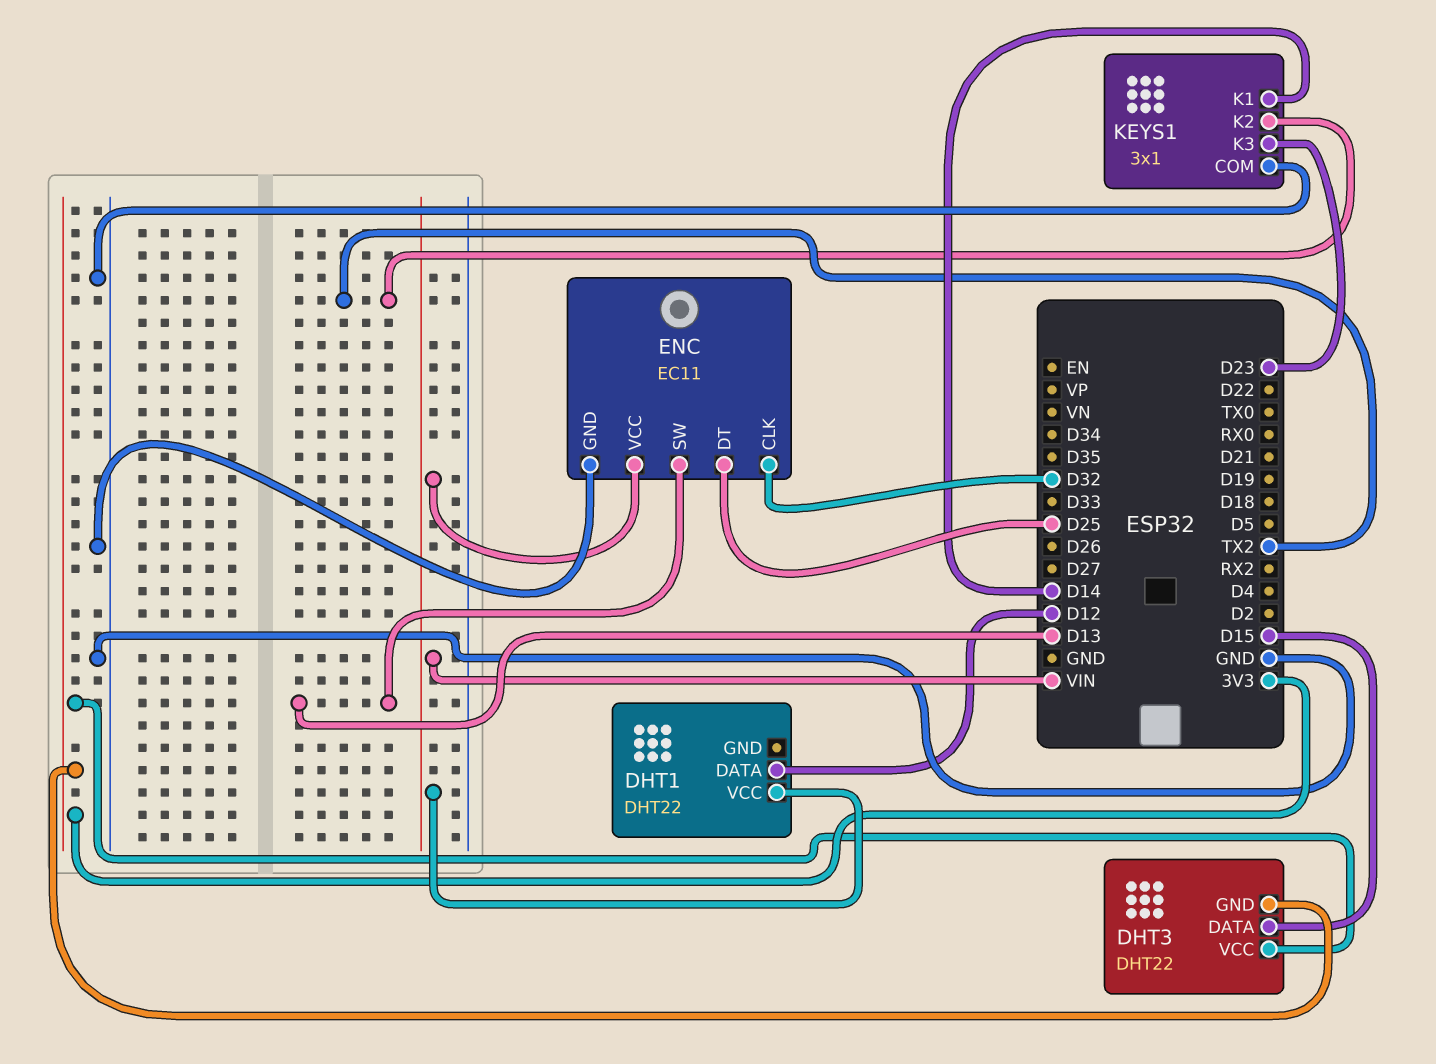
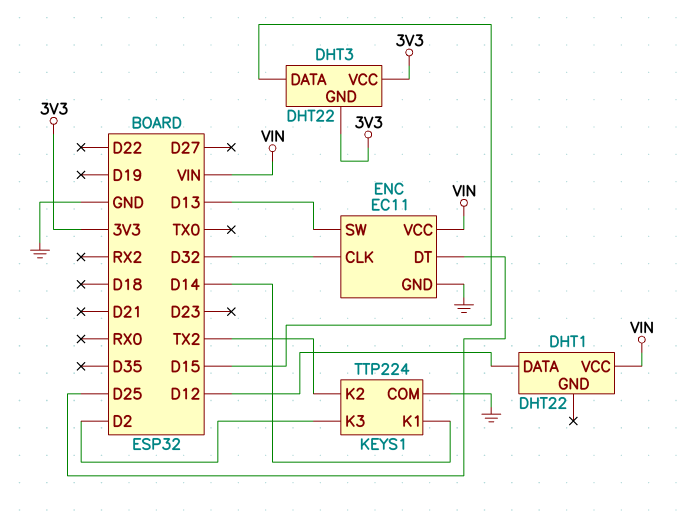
KEYS1: 3x1 -> TTP224
KEYS1 pin K3: D23 -> D2

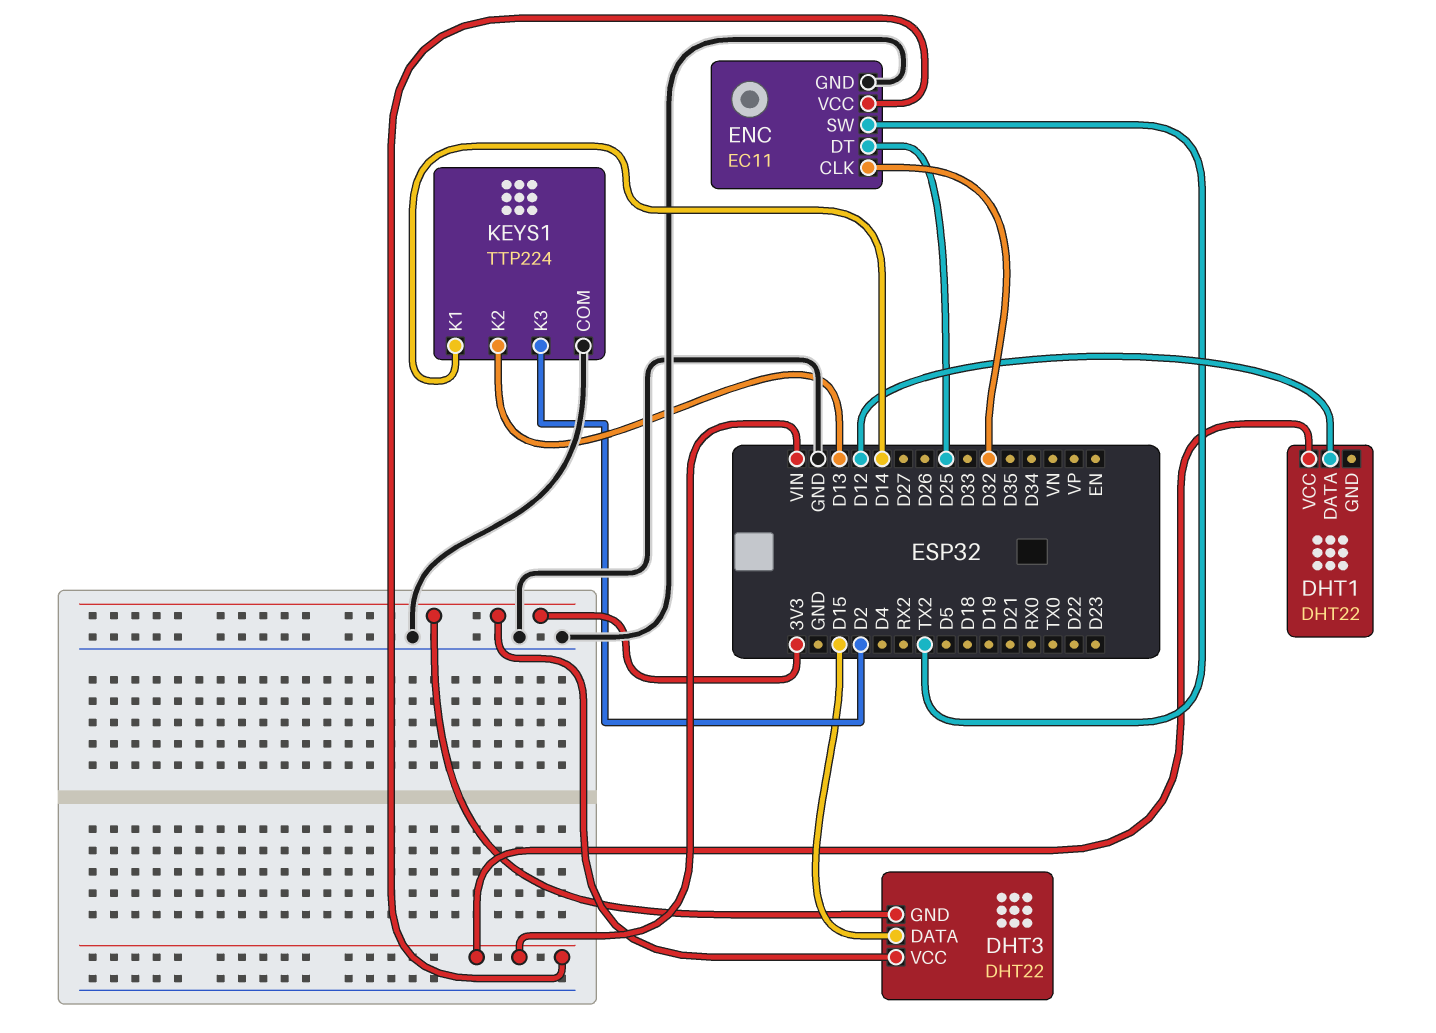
ENC pin SW: D13 -> TX2
KEYS1 pin K2: TX2 -> D13

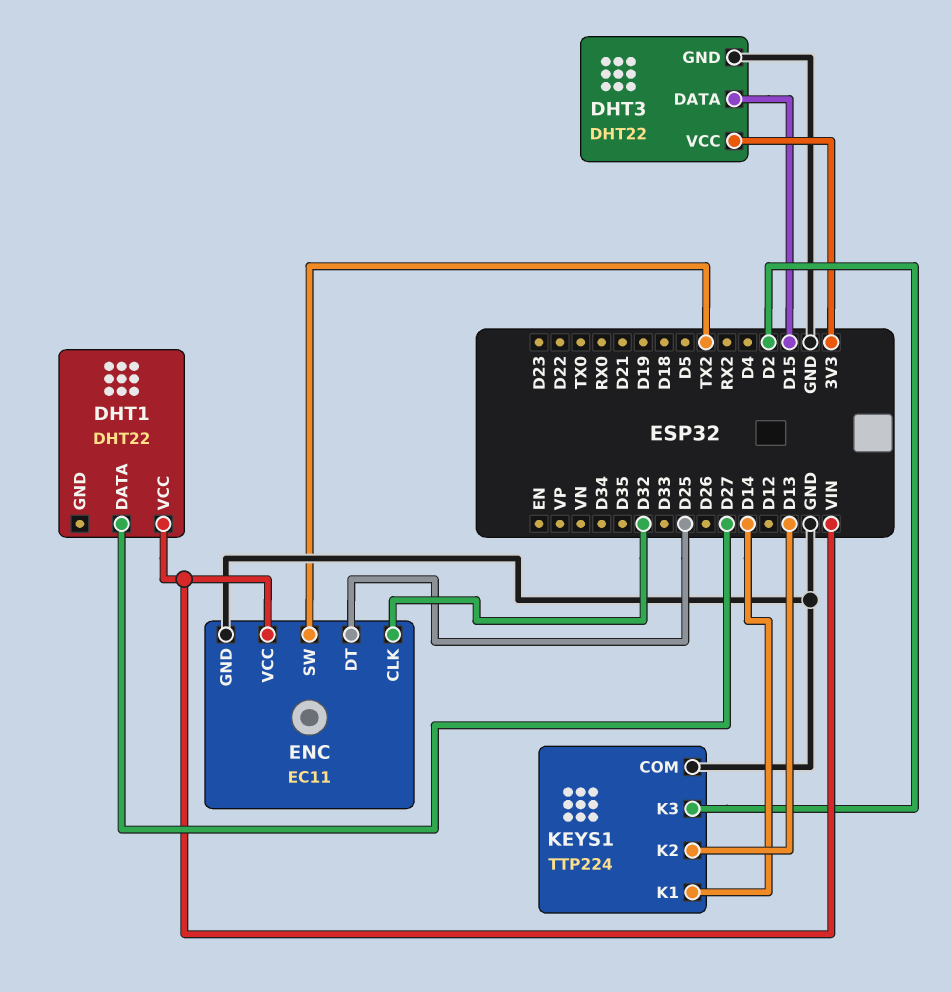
DHT1 pin DATA: D12 -> D27
DHT3 pin GND: 3V3 -> GND

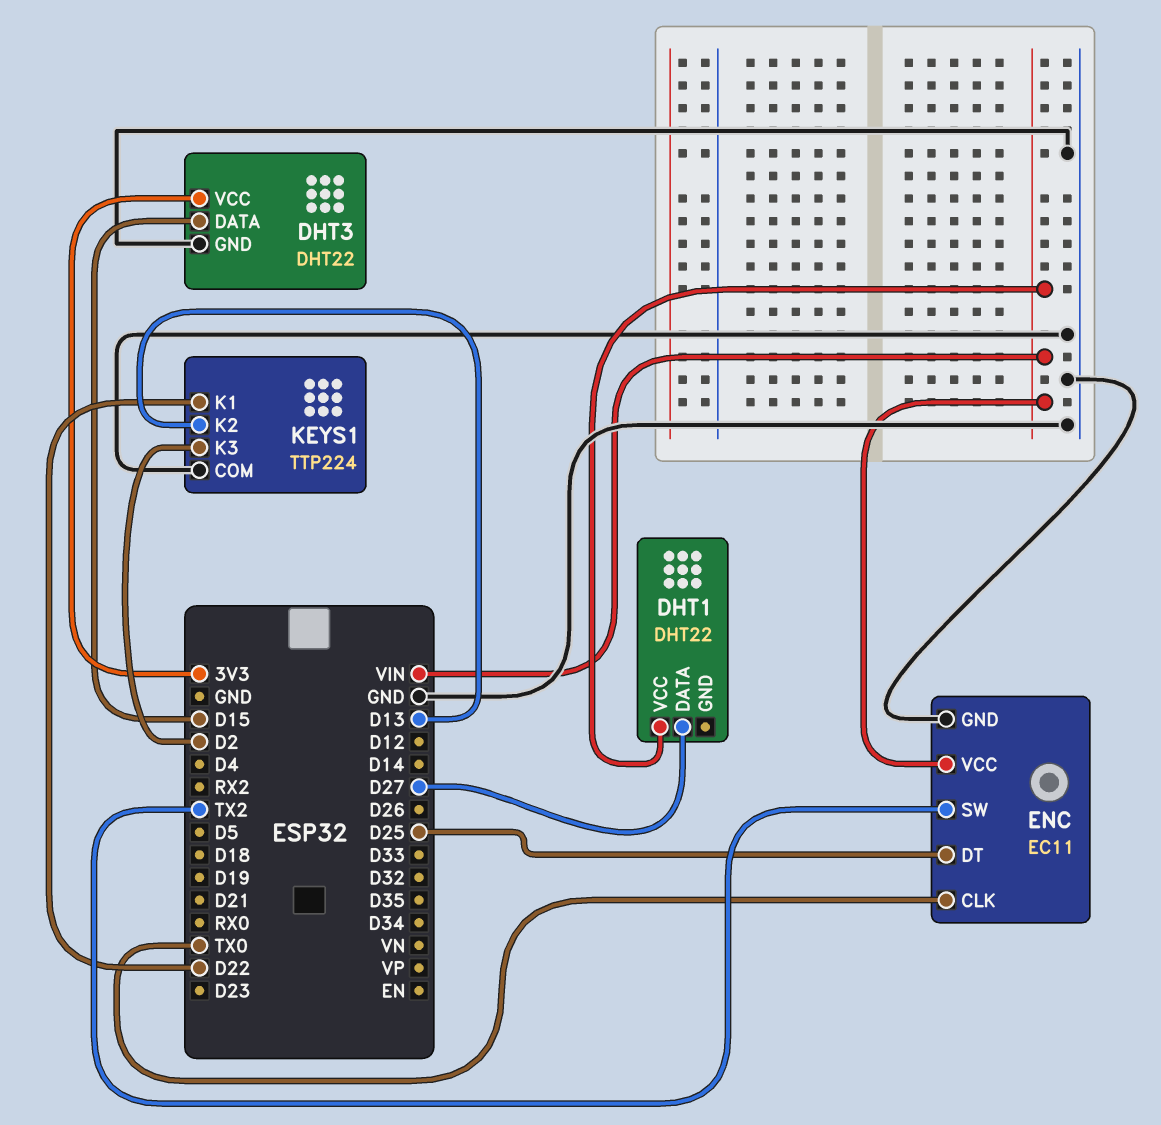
ENC pin CLK: D32 -> TX0
KEYS1 pin K1: D14 -> D22

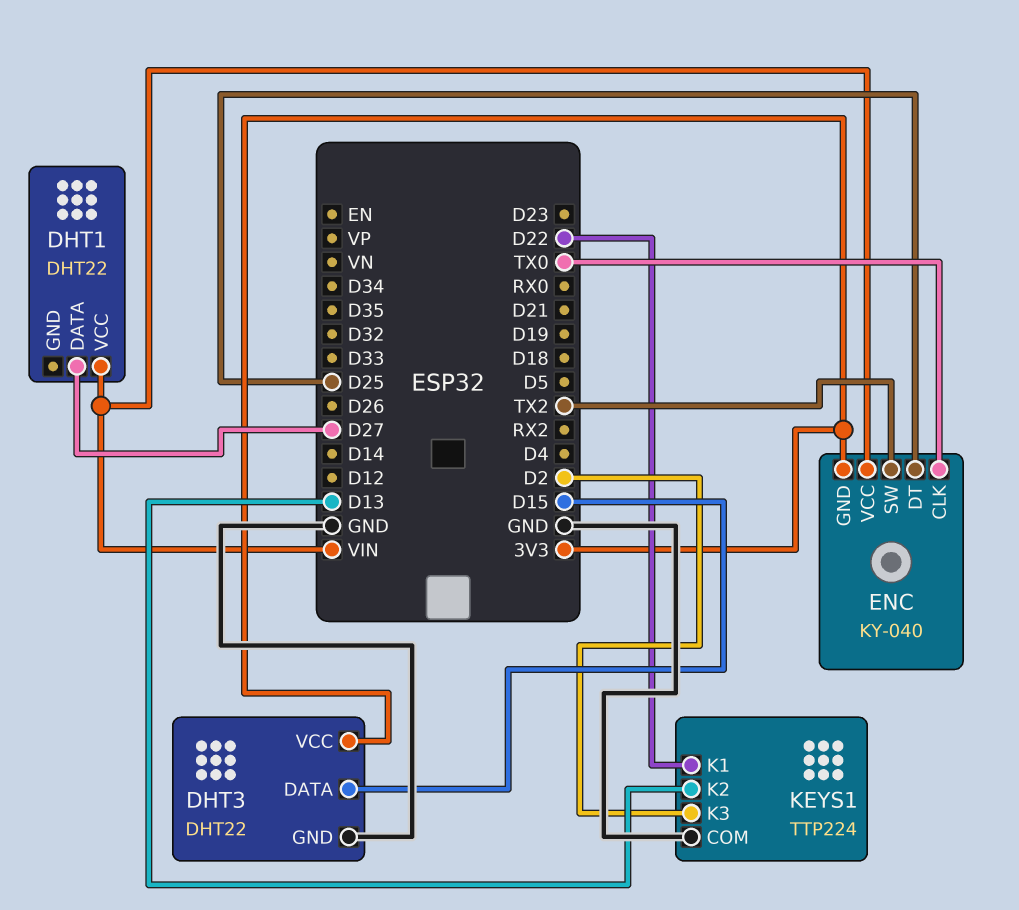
ENC: EC11 -> KY-040
ENC pin GND: GND -> 3V3

